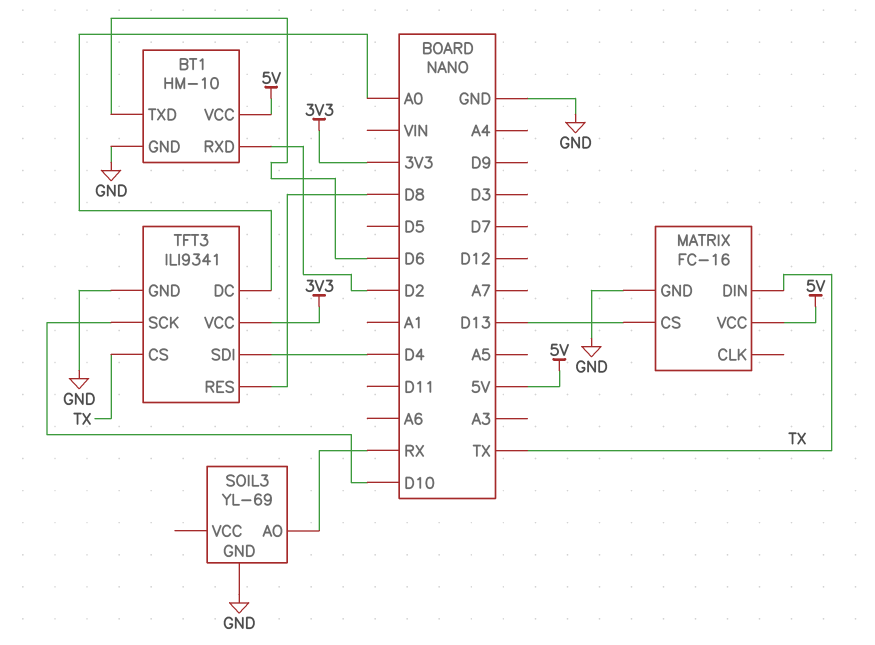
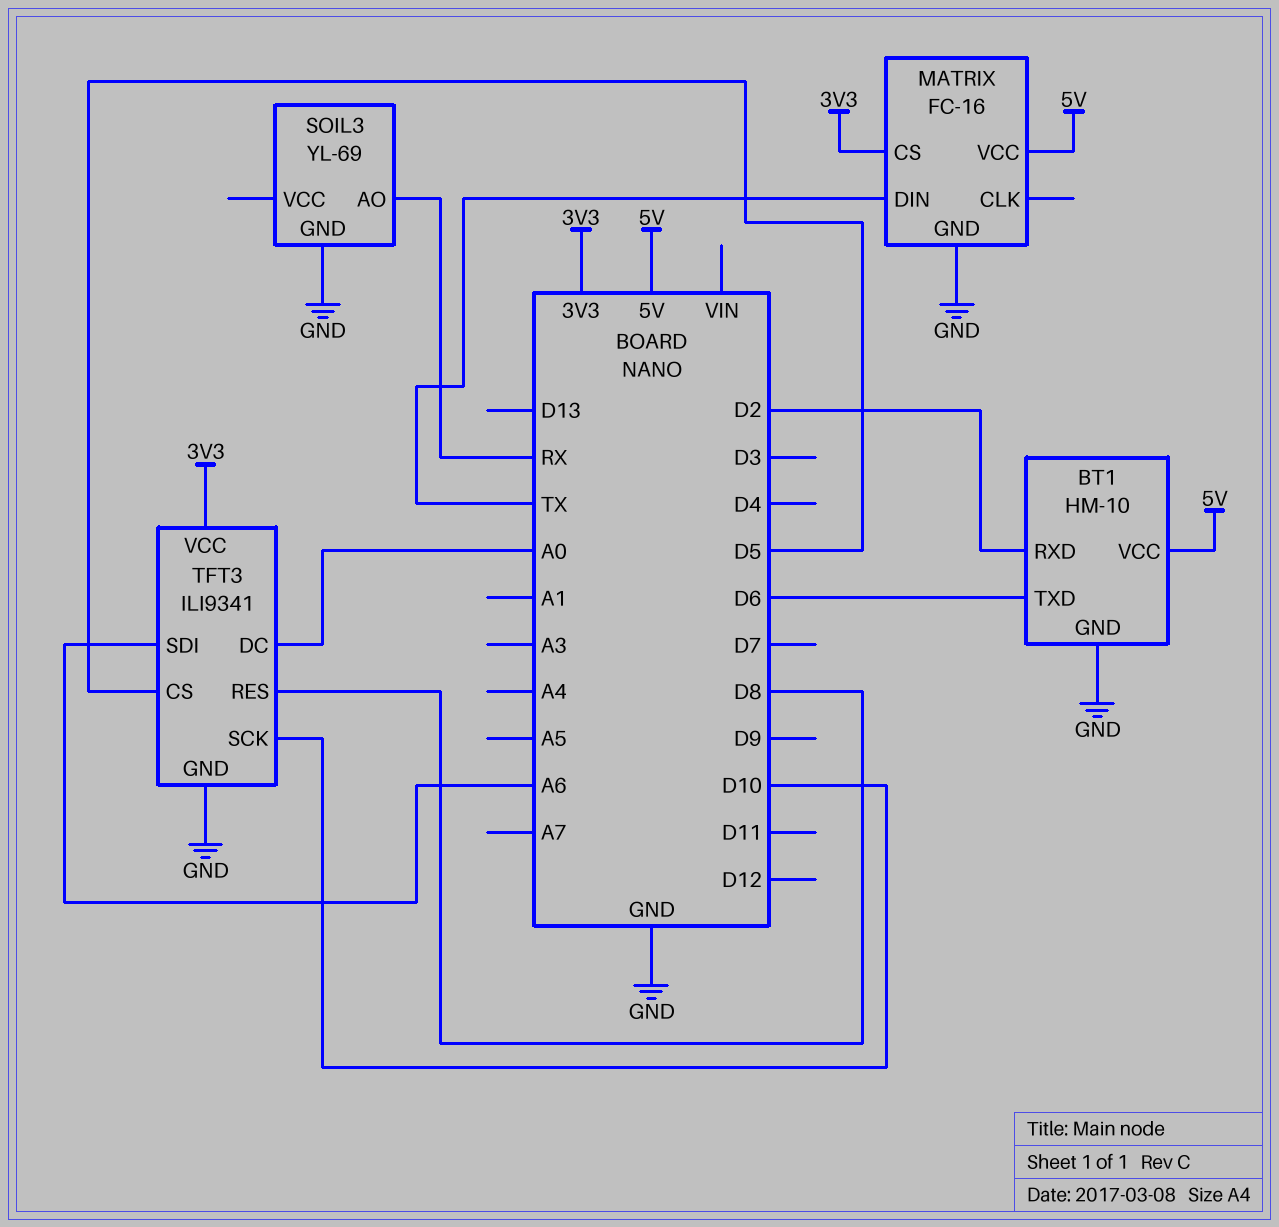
MATRIX pin CS: D13 -> 3V3
TFT3 pin CS: TX -> D5
TFT3 pin SDI: D4 -> A6

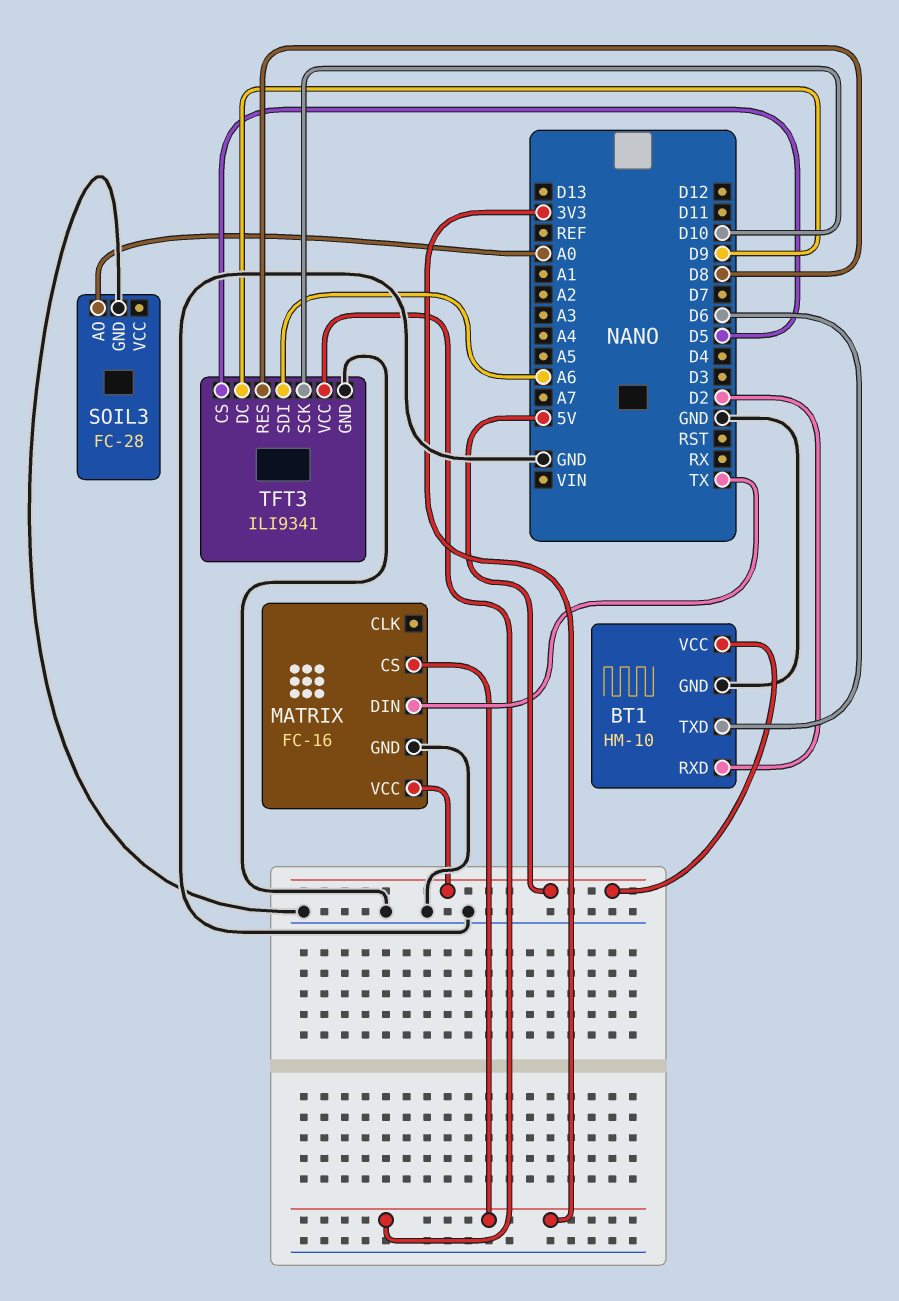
SOIL3: YL-69 -> FC-28
SOIL3 pin AO: RX -> A0
TFT3 pin DC: A0 -> D9

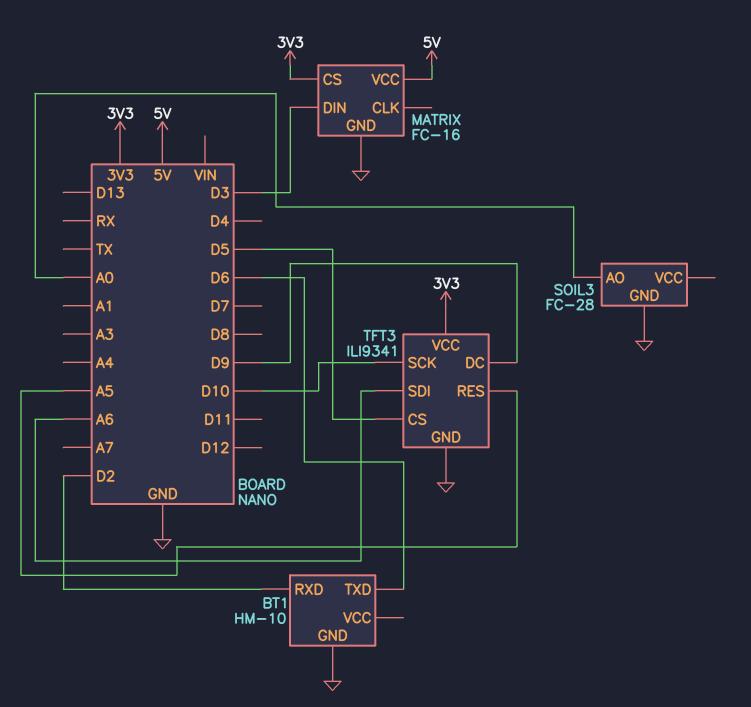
BT1 pin VCC: 5V -> none
MATRIX pin DIN: TX -> D3
TFT3 pin RES: D8 -> A5

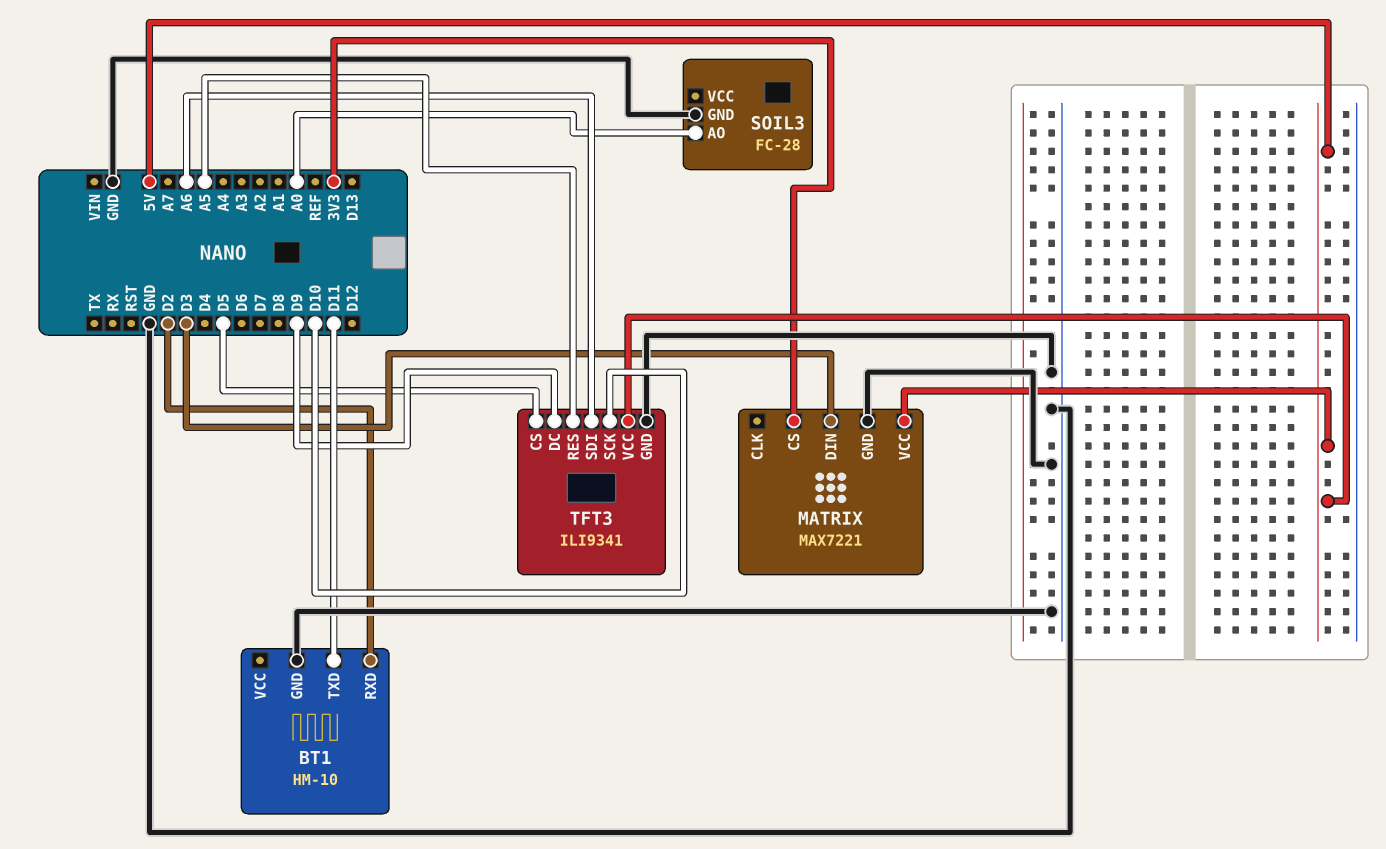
BT1 pin TXD: D6 -> D11
MATRIX: FC-16 -> MAX7221
TFT3 pin VCC: 3V3 -> 5V

